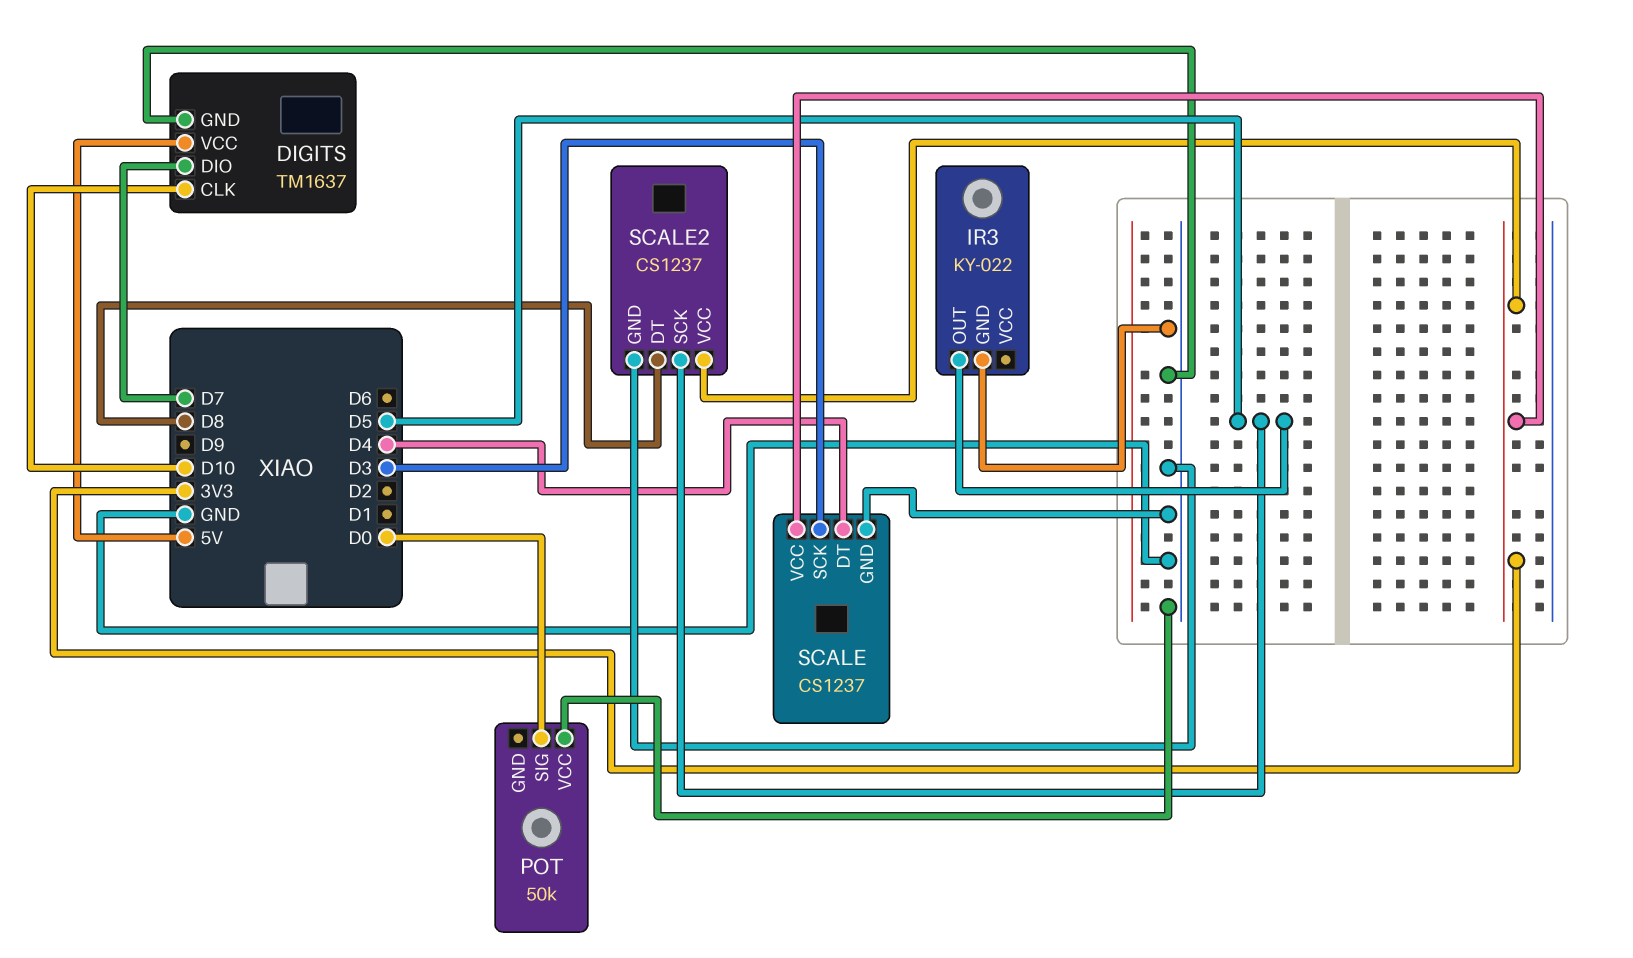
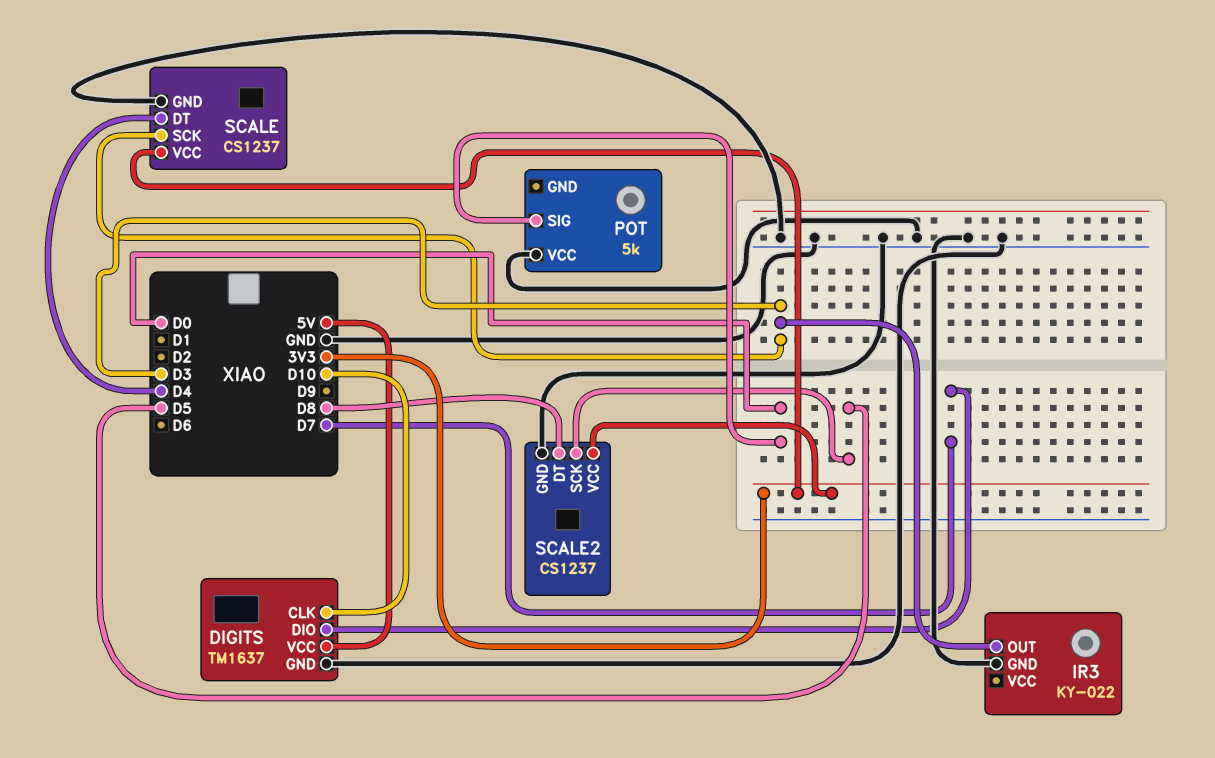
IR3 pin OUT: D5 -> D3
POT: 50k -> 5k

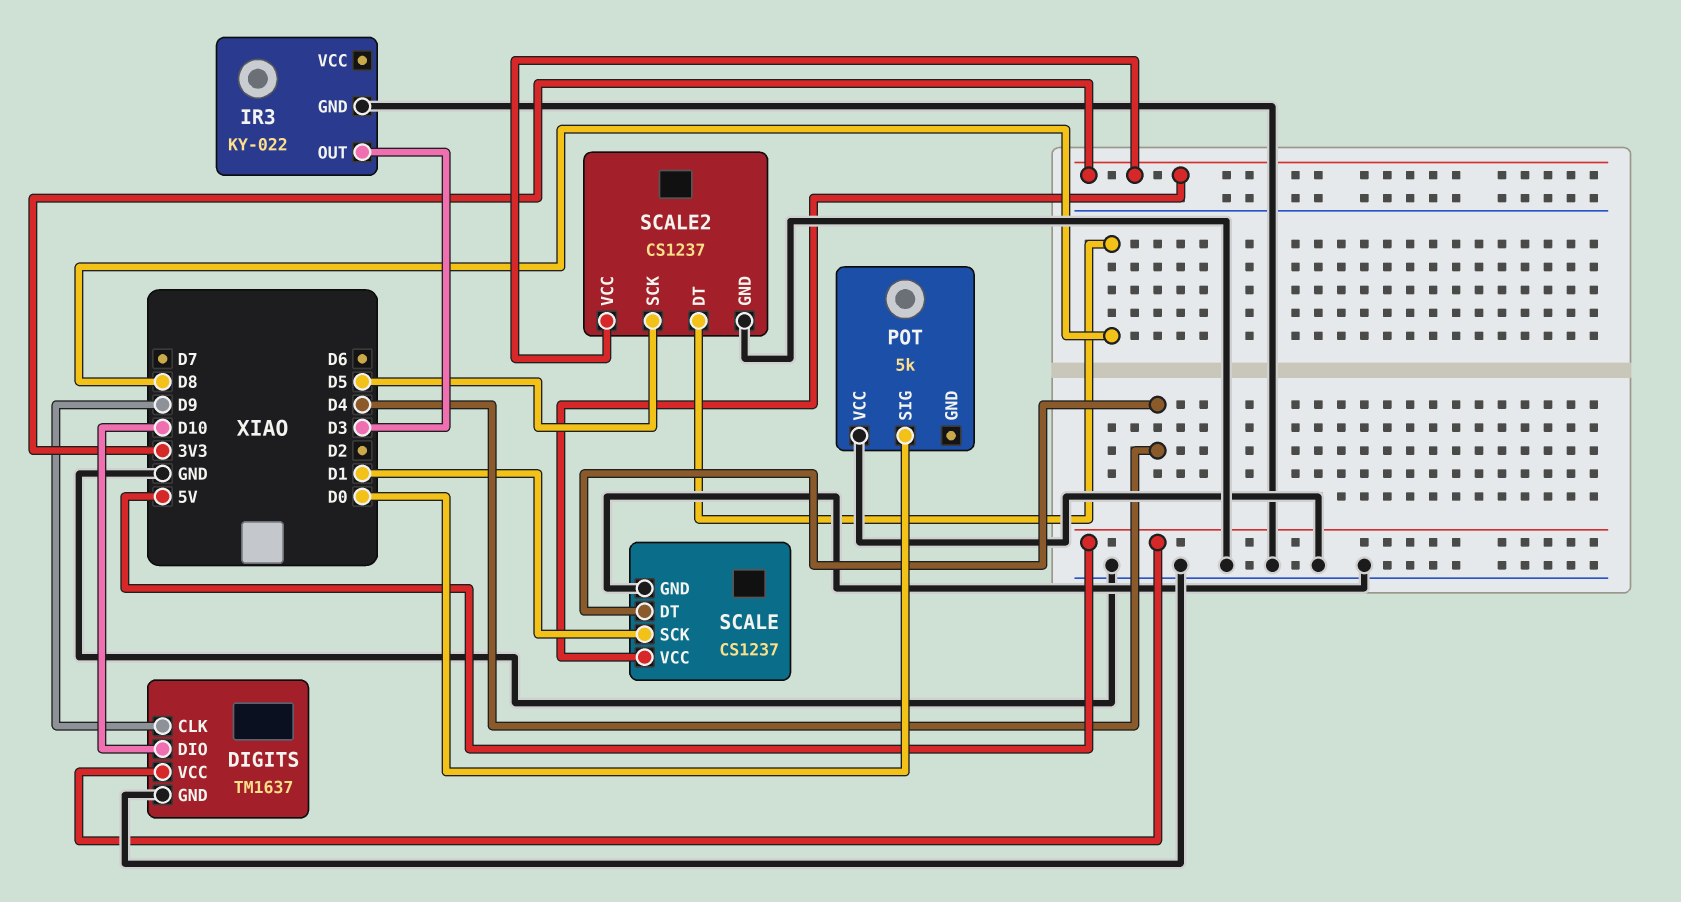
DIGITS pin CLK: D10 -> D9
DIGITS pin DIO: D7 -> D10
SCALE pin SCK: D3 -> D1

